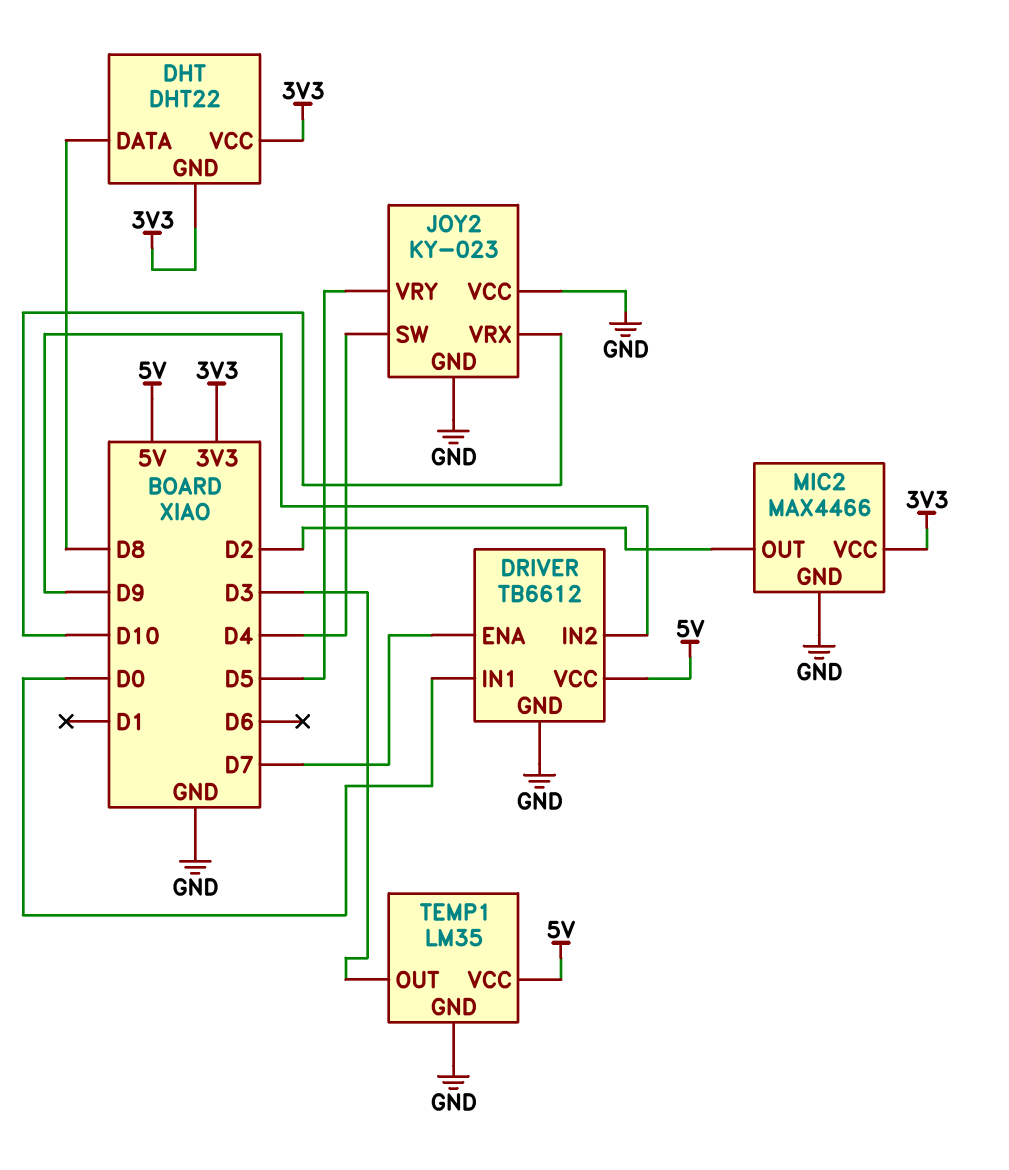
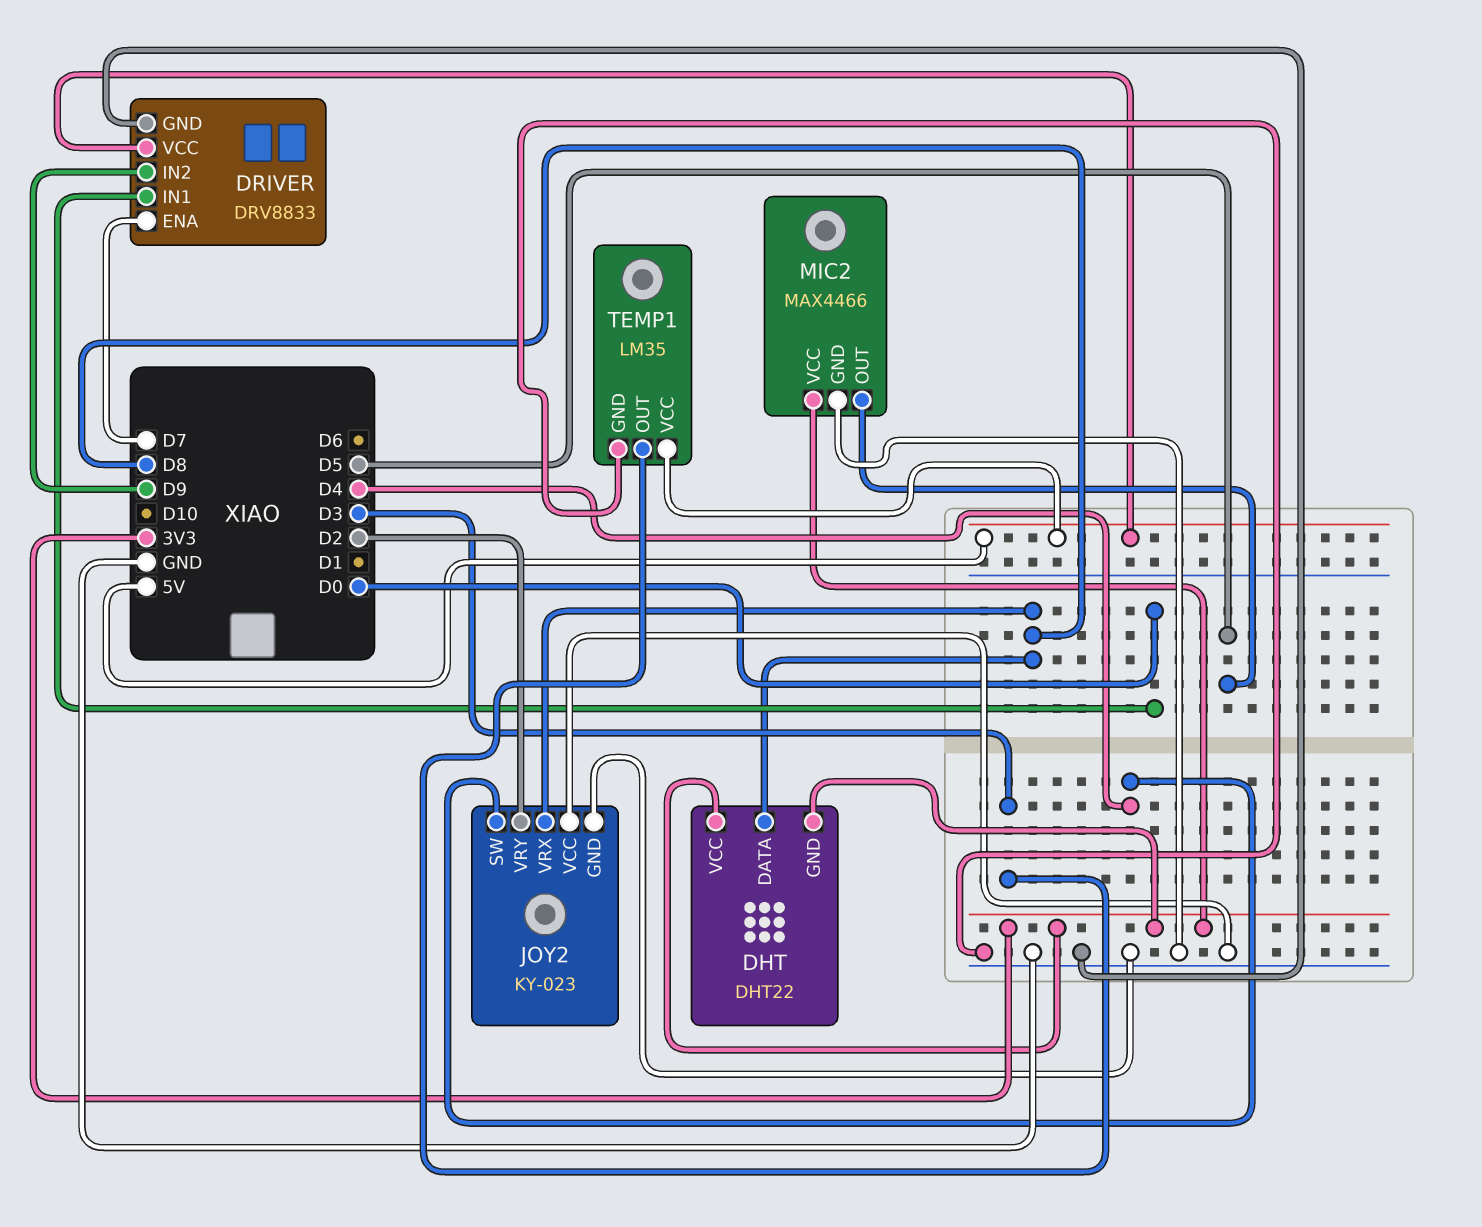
DRIVER: TB6612 -> DRV8833
JOY2 pin VRX: D10 -> D8
JOY2 pin VRY: D5 -> D2
MIC2 pin OUT: D2 -> D5

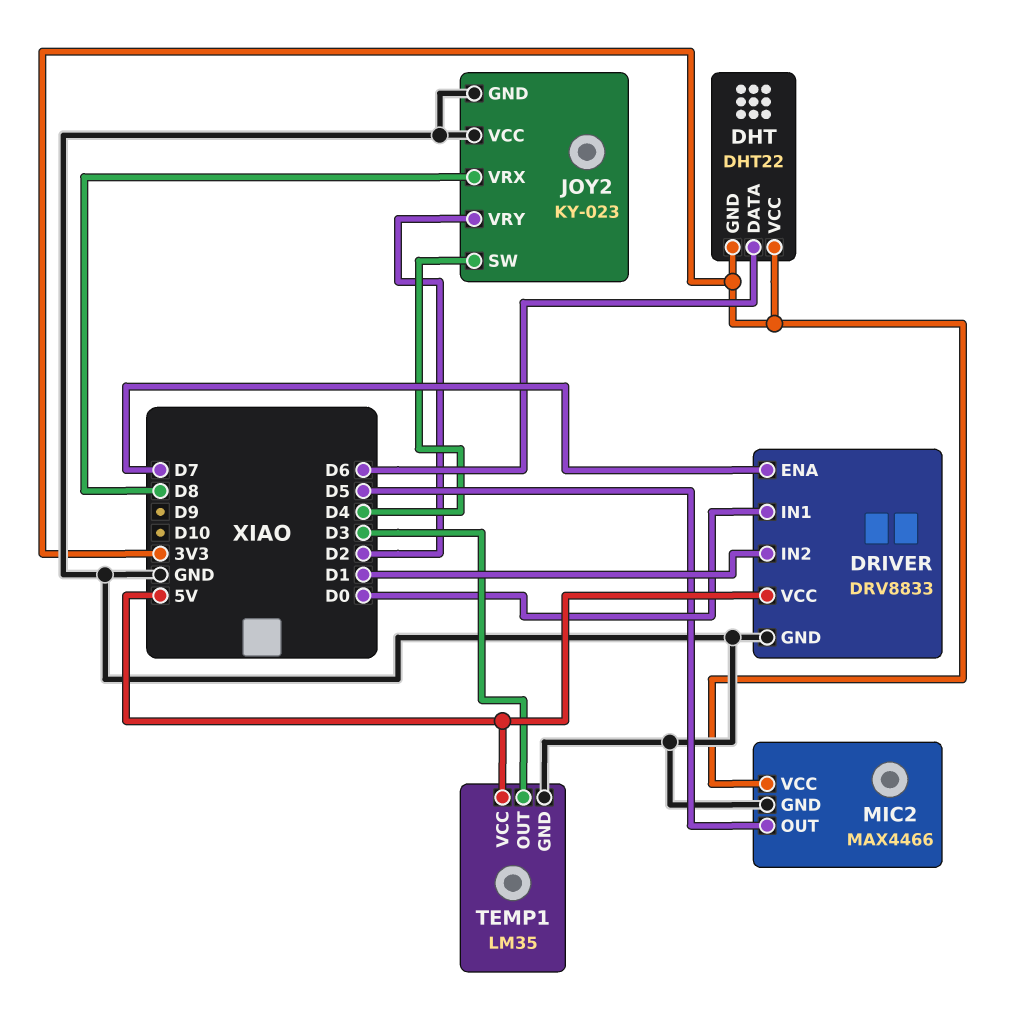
DHT pin DATA: D8 -> D6
DRIVER pin IN2: D9 -> D1

